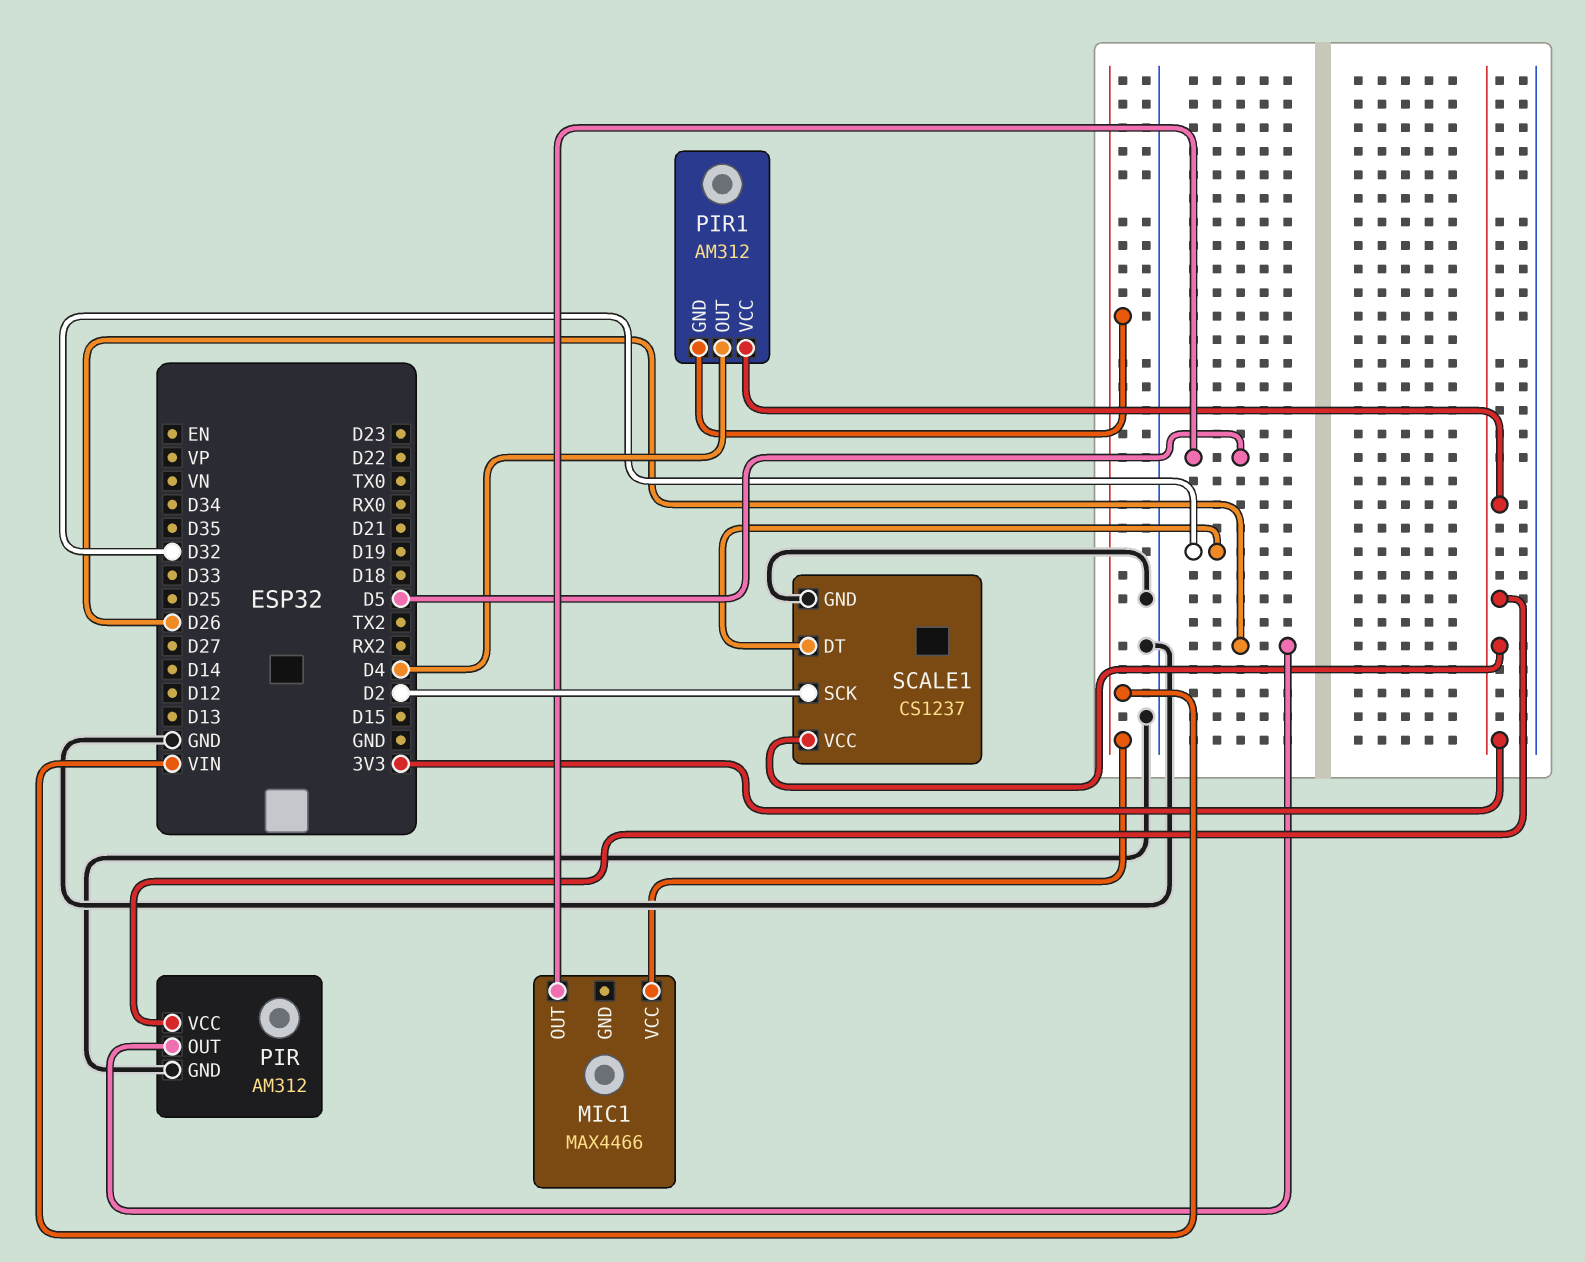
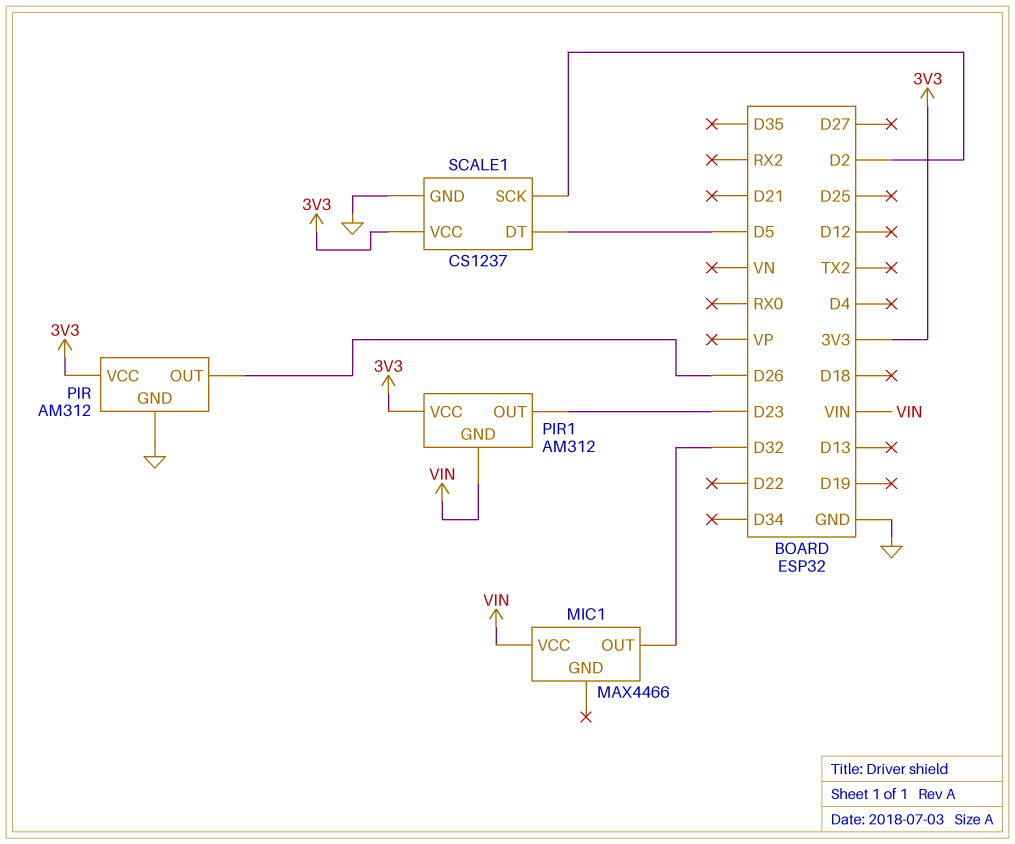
MIC1 pin OUT: D5 -> D32
PIR1 pin OUT: D4 -> D23
SCALE1 pin DT: D32 -> D5

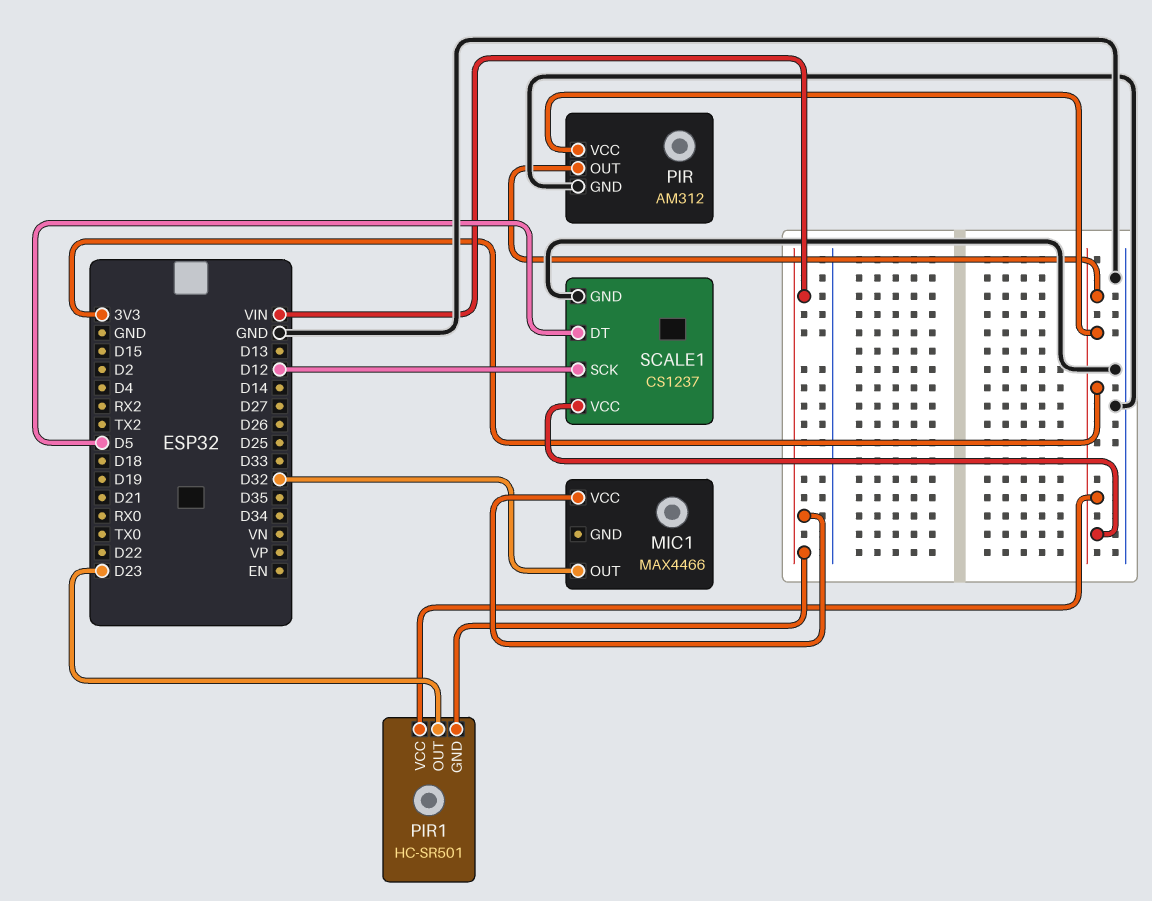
PIR pin OUT: D26 -> 3V3
PIR1: AM312 -> HC-SR501
SCALE1 pin SCK: D2 -> D12

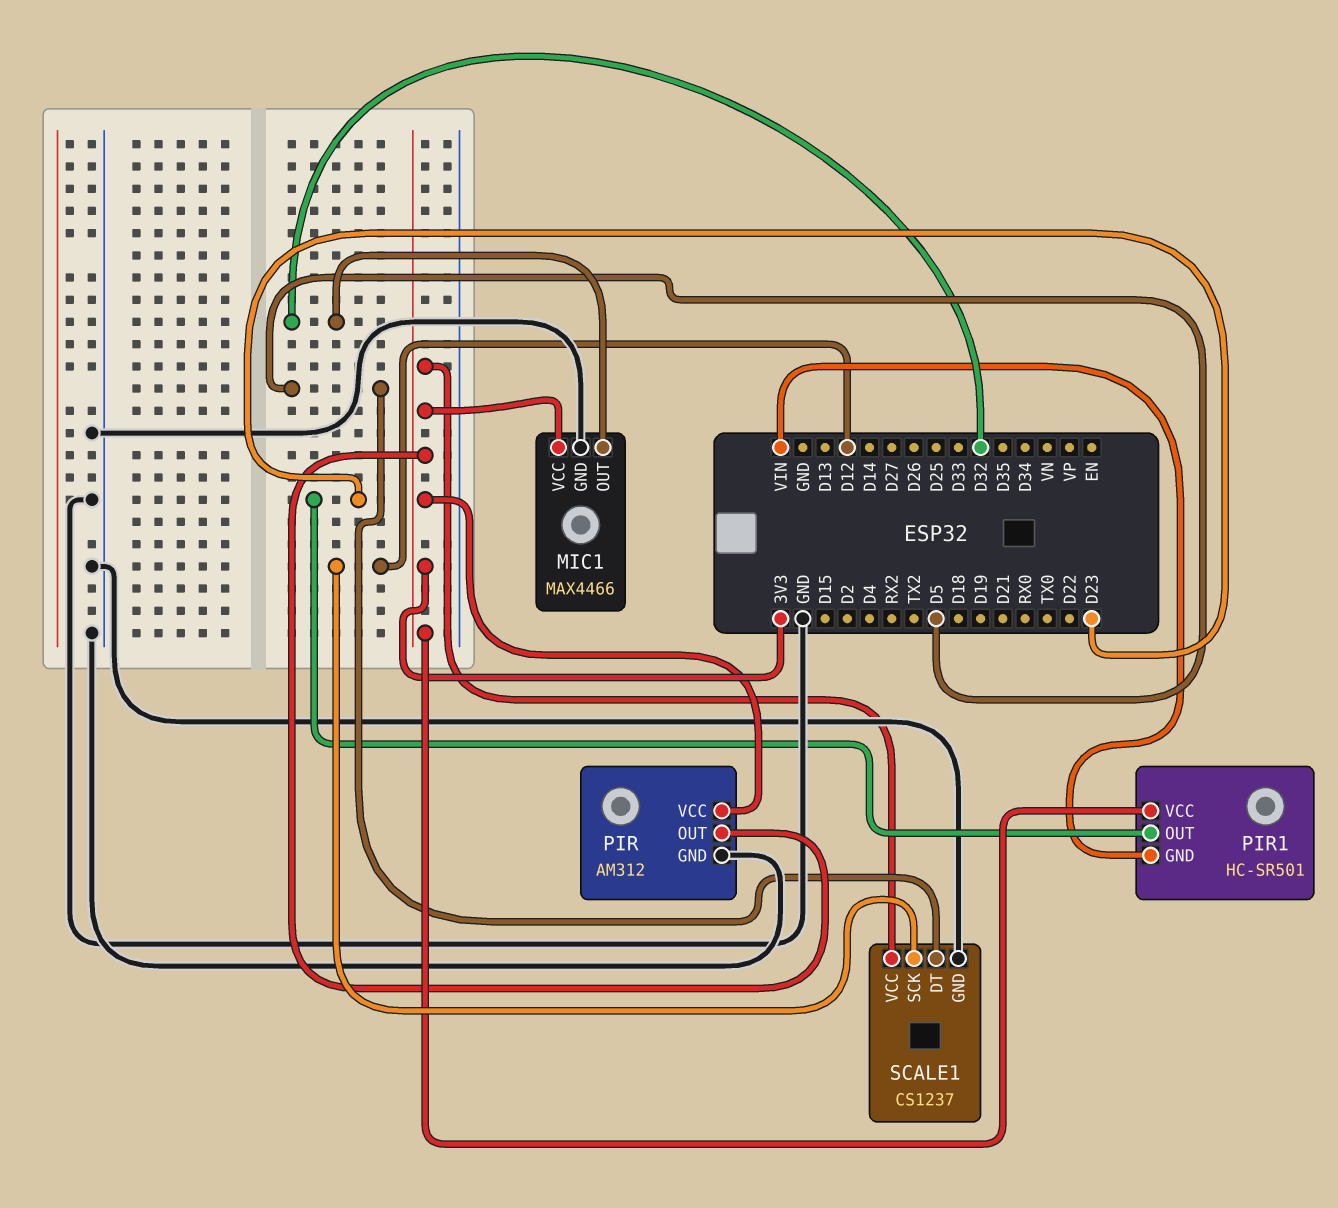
MIC1 pin GND: none -> GND
MIC1 pin VCC: VIN -> 3V3

